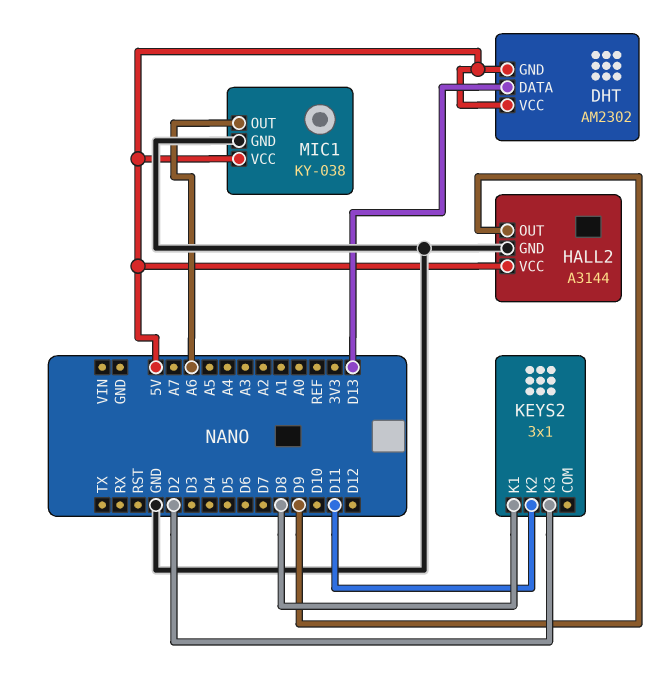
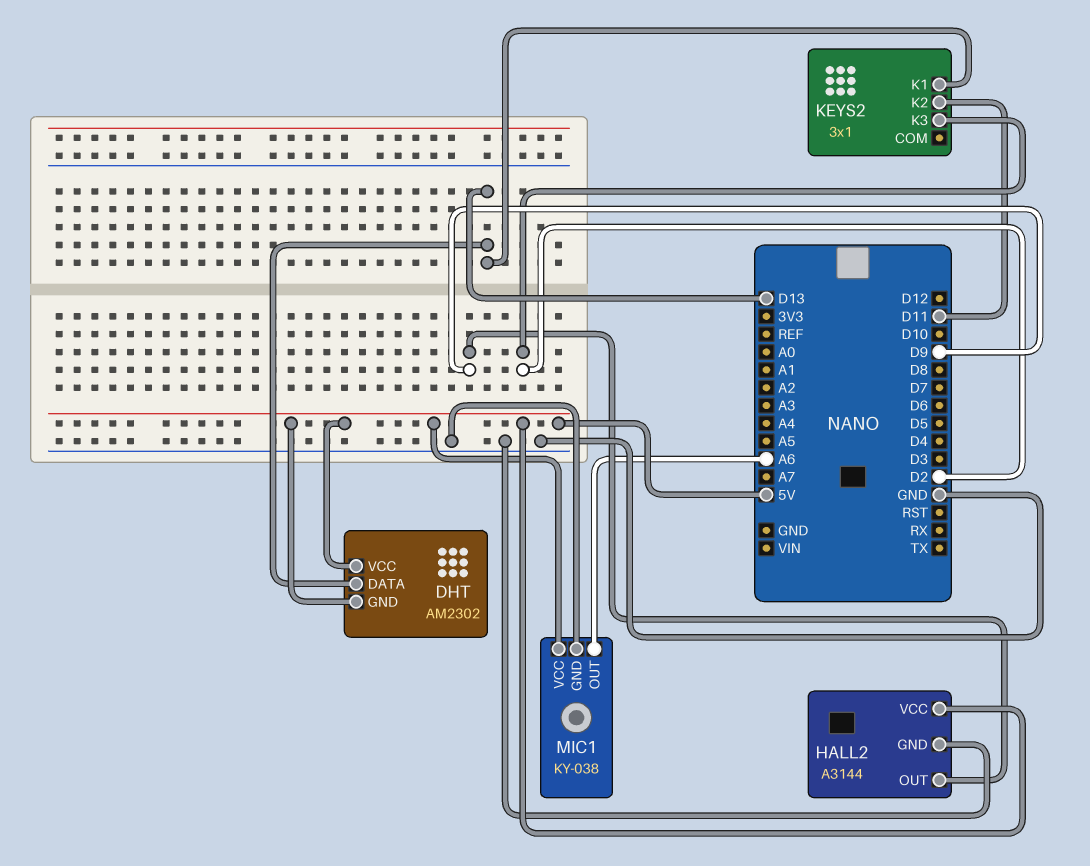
KEYS2 pin K1: D8 -> D13

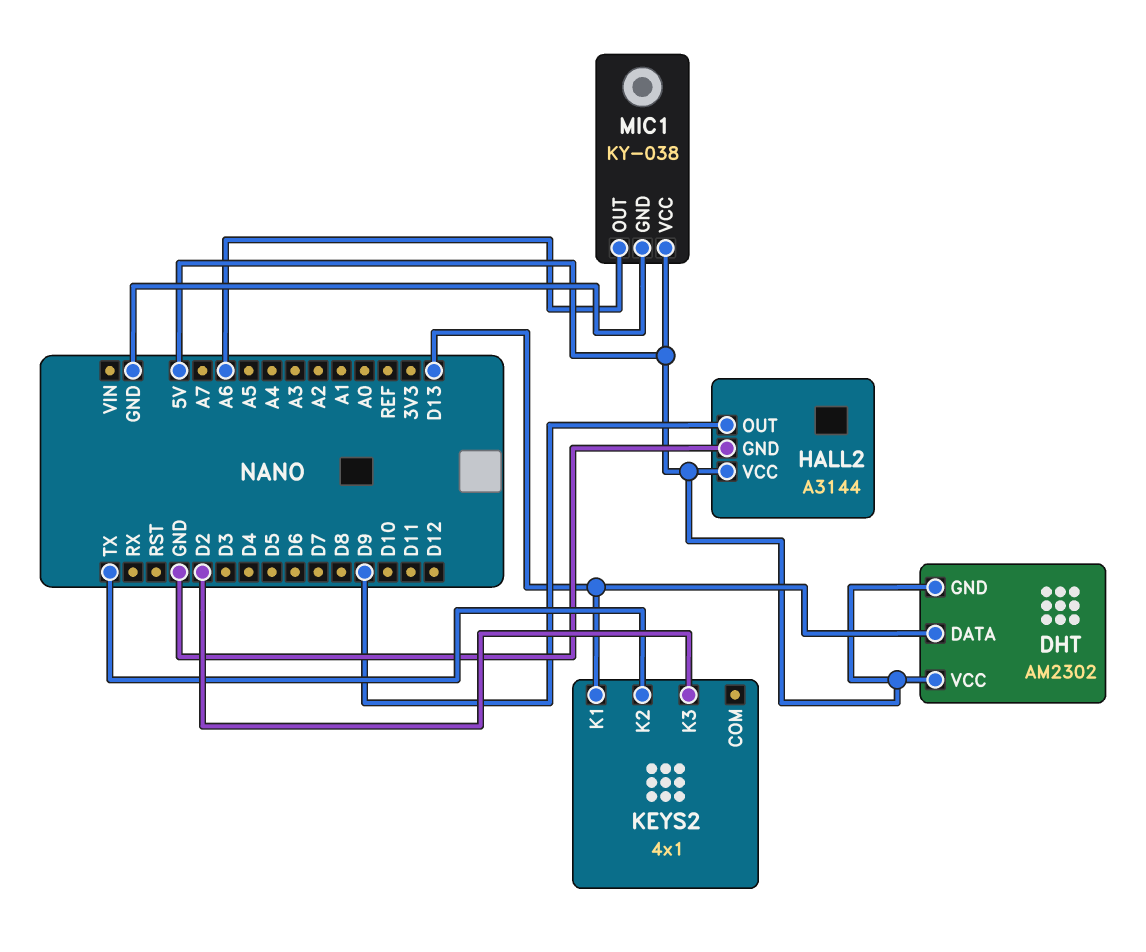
KEYS2: 3x1 -> 4x1
KEYS2 pin K2: D11 -> TX

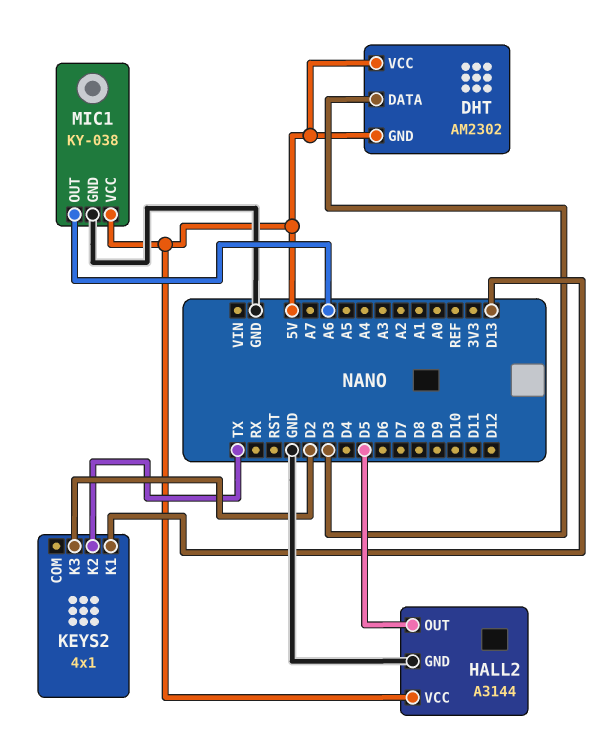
DHT pin DATA: D13 -> D3
HALL2 pin OUT: D9 -> D5

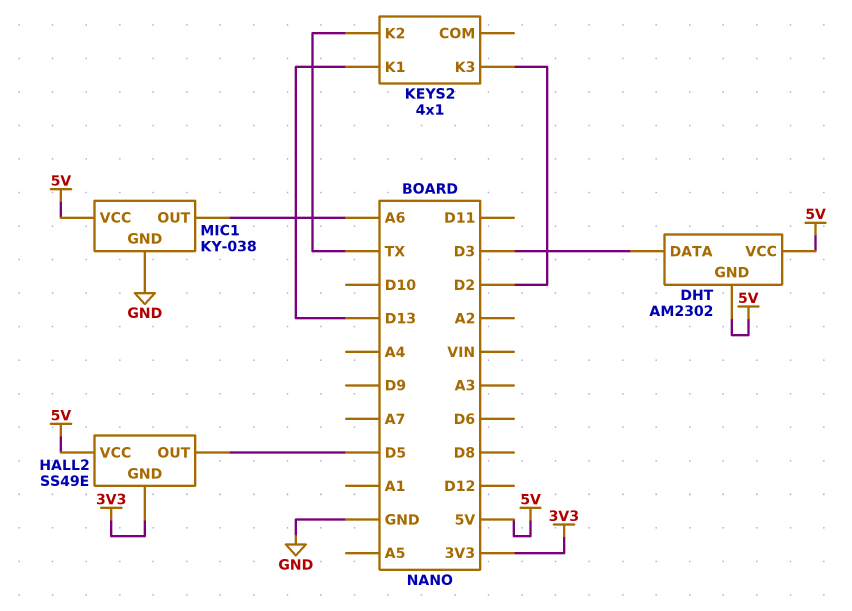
HALL2: A3144 -> SS49E
HALL2 pin GND: GND -> 3V3

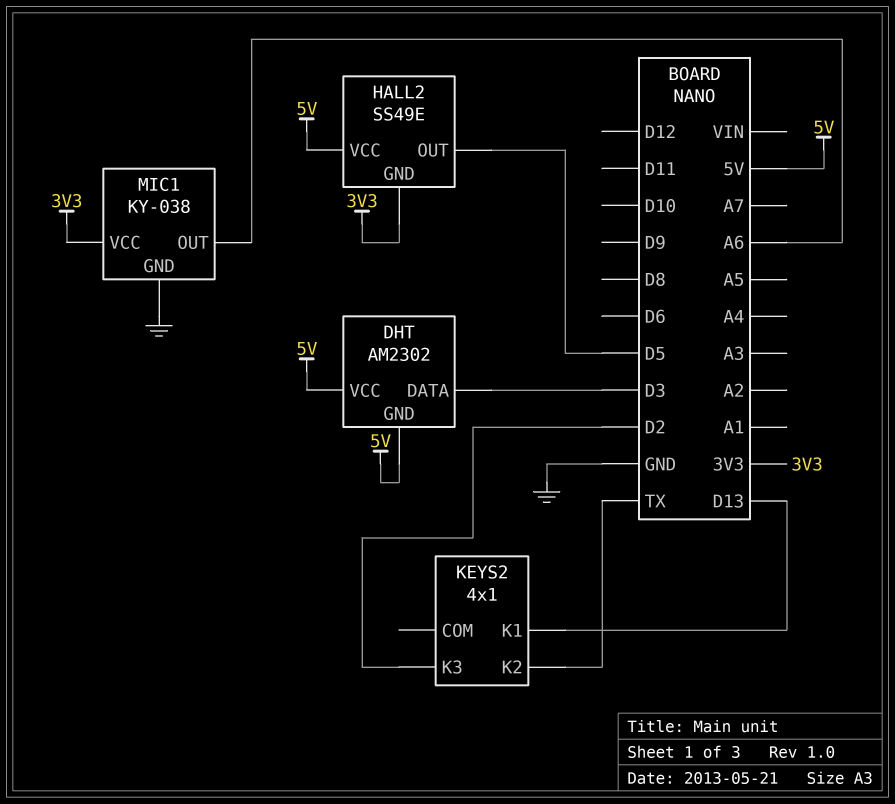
MIC1 pin VCC: 5V -> 3V3

